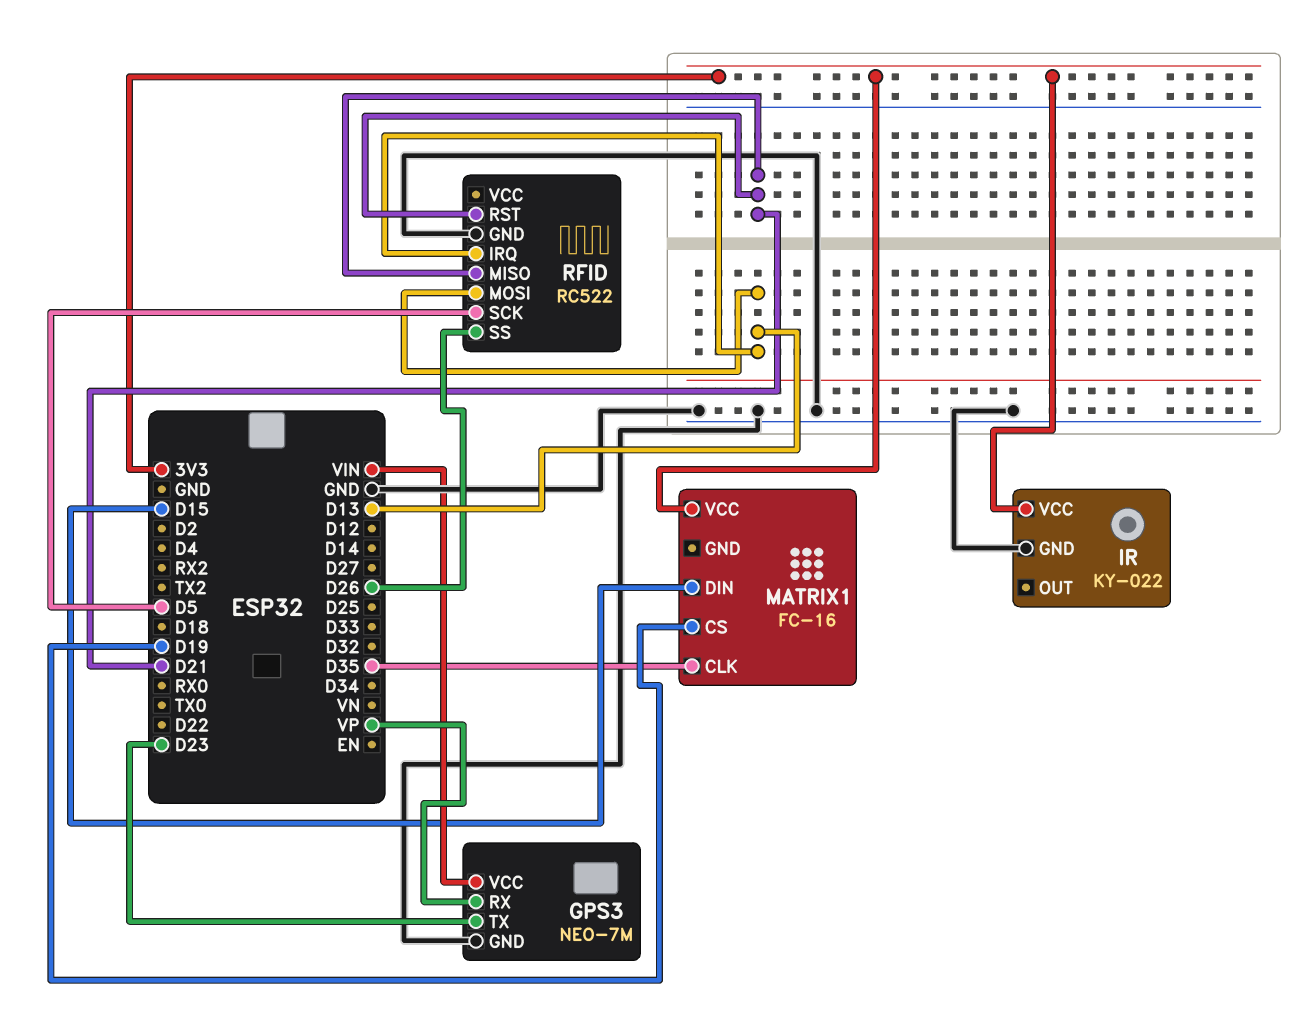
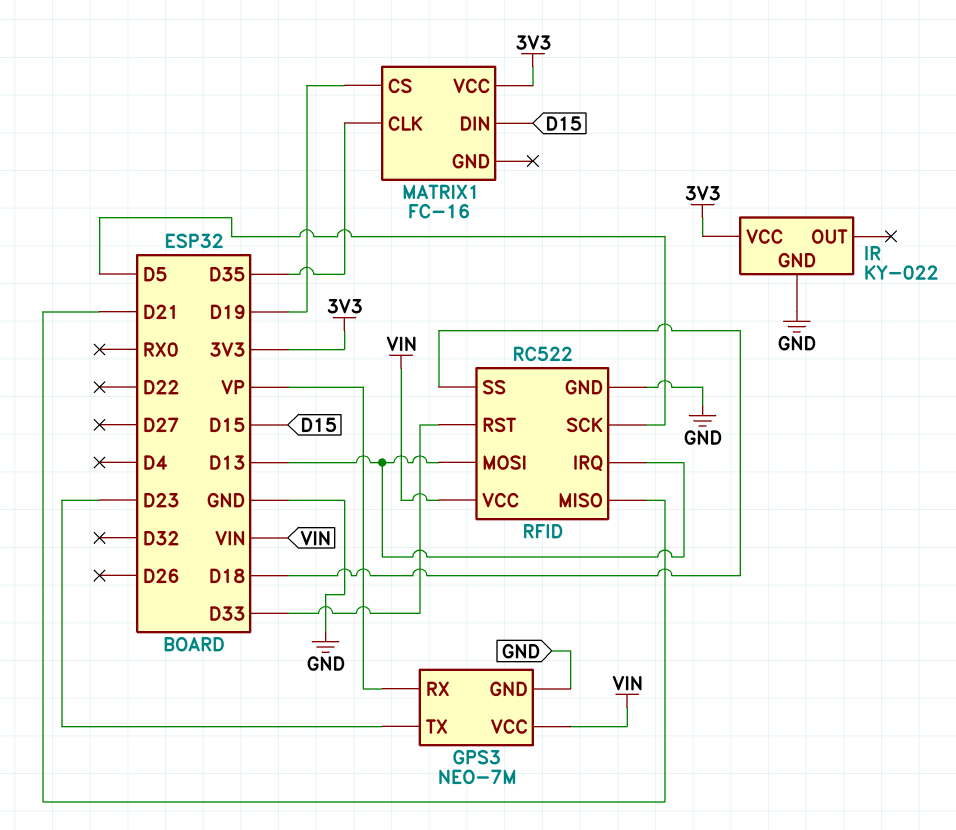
RFID pin RST: D21 -> D33
RFID pin SS: D26 -> D18
RFID pin VCC: none -> VIN

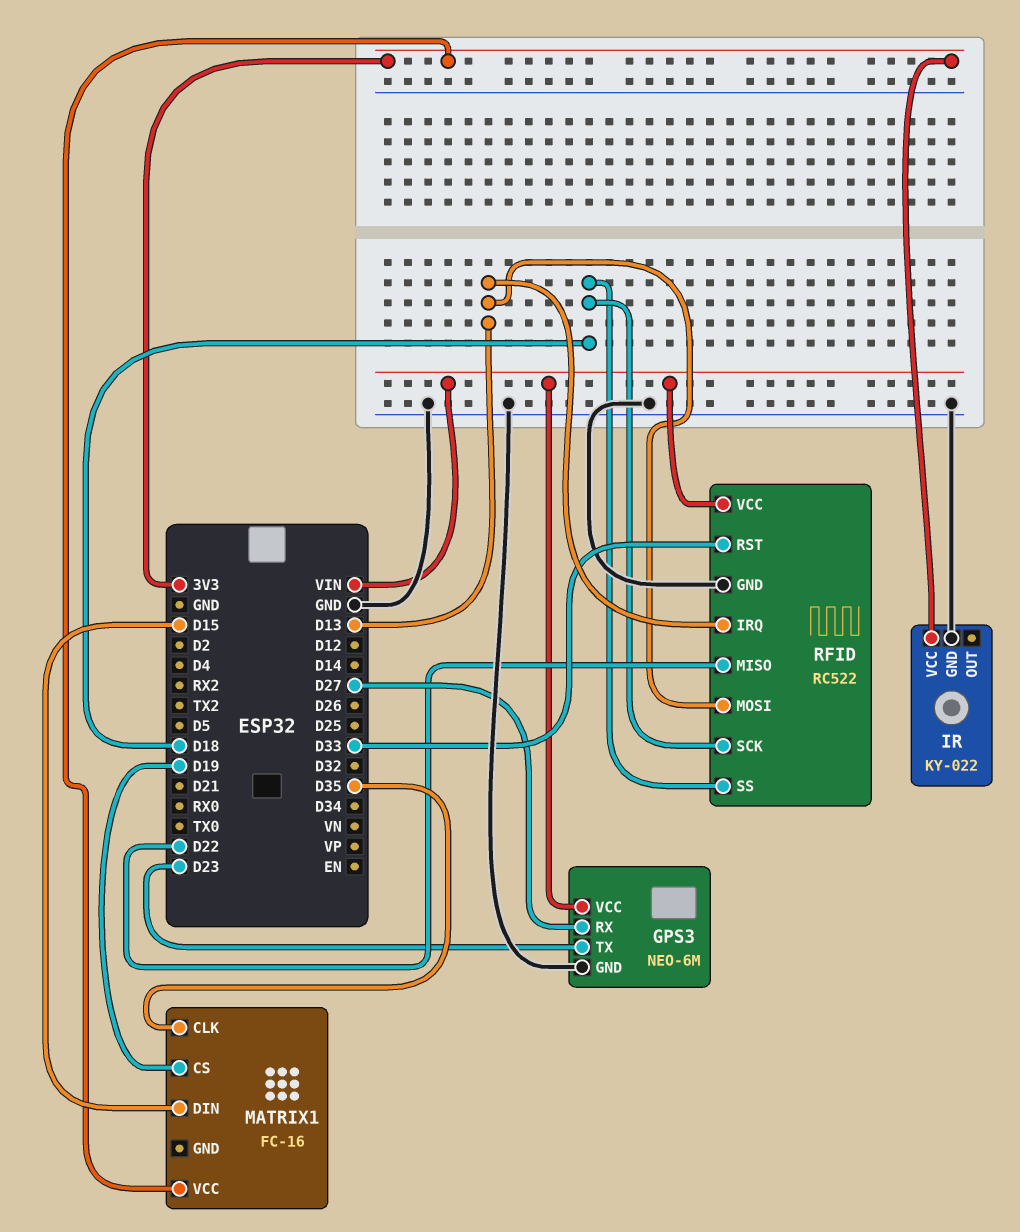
GPS3: NEO-7M -> NEO-6M
GPS3 pin RX: VP -> D27
RFID pin MISO: D21 -> D22
RFID pin SCK: D5 -> D18

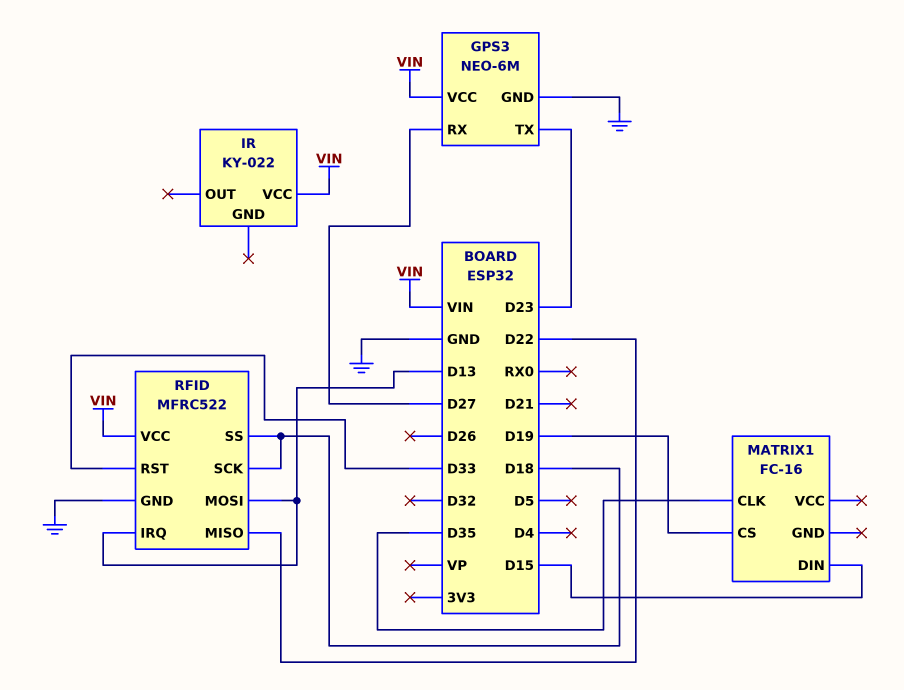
IR pin GND: GND -> none
IR pin VCC: 3V3 -> VIN
MATRIX1 pin VCC: 3V3 -> none
RFID: RC522 -> MFRC522

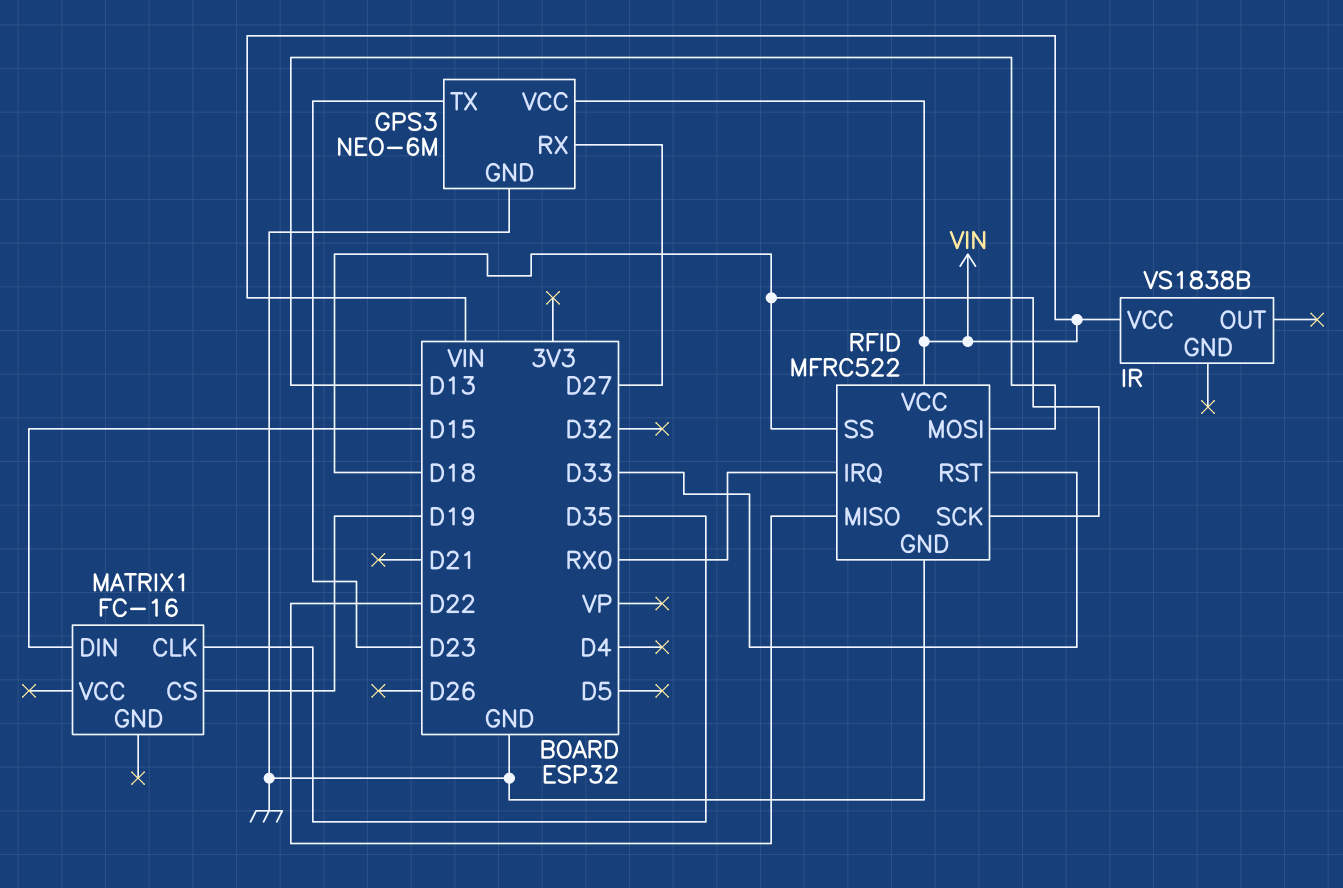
IR: KY-022 -> VS1838B
RFID pin IRQ: D13 -> RX0

